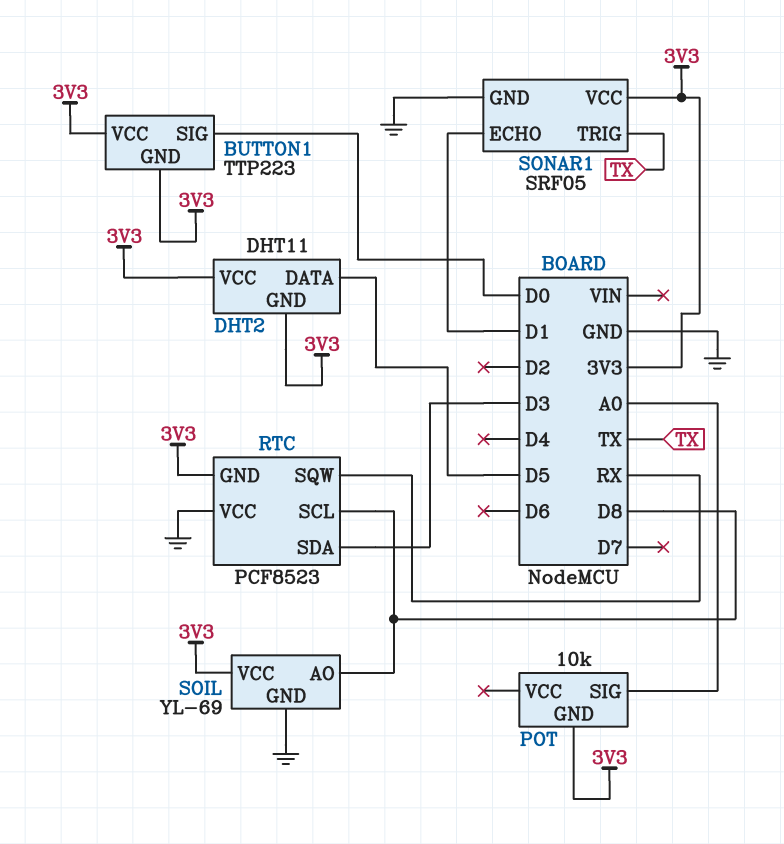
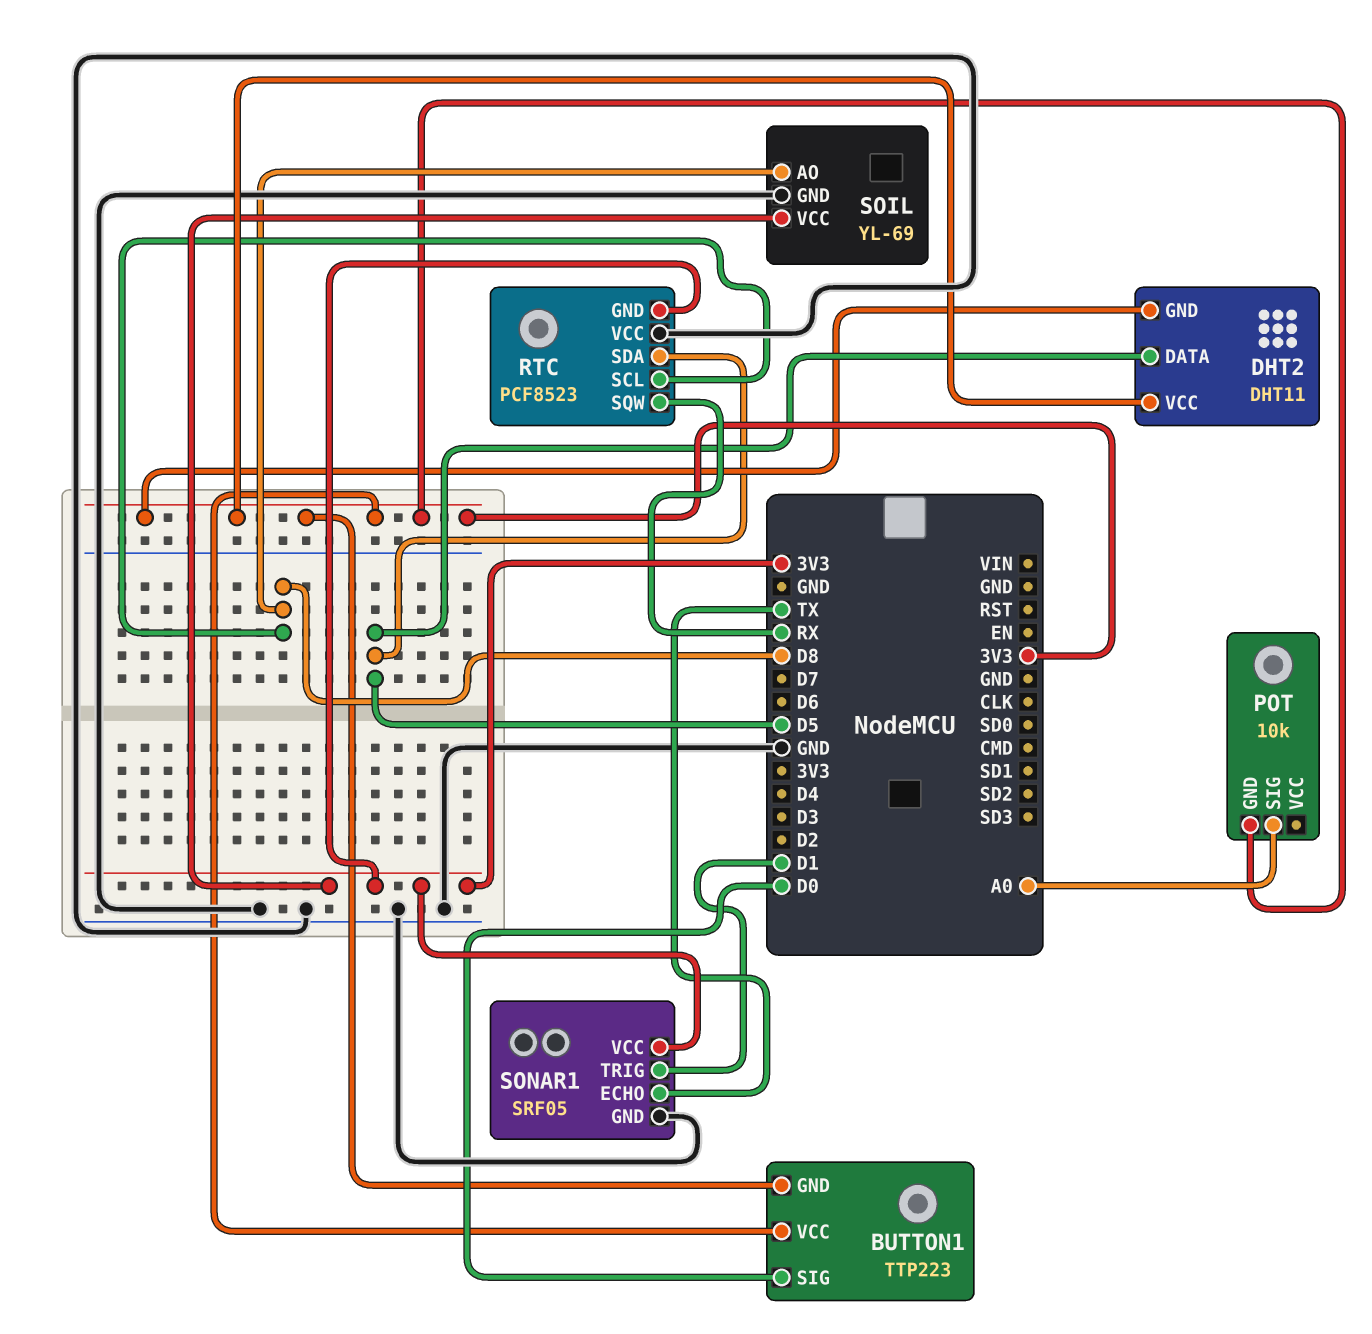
RTC pin SDA: D3 -> D5
SONAR1 pin ECHO: D1 -> TX
SONAR1 pin TRIG: TX -> D1

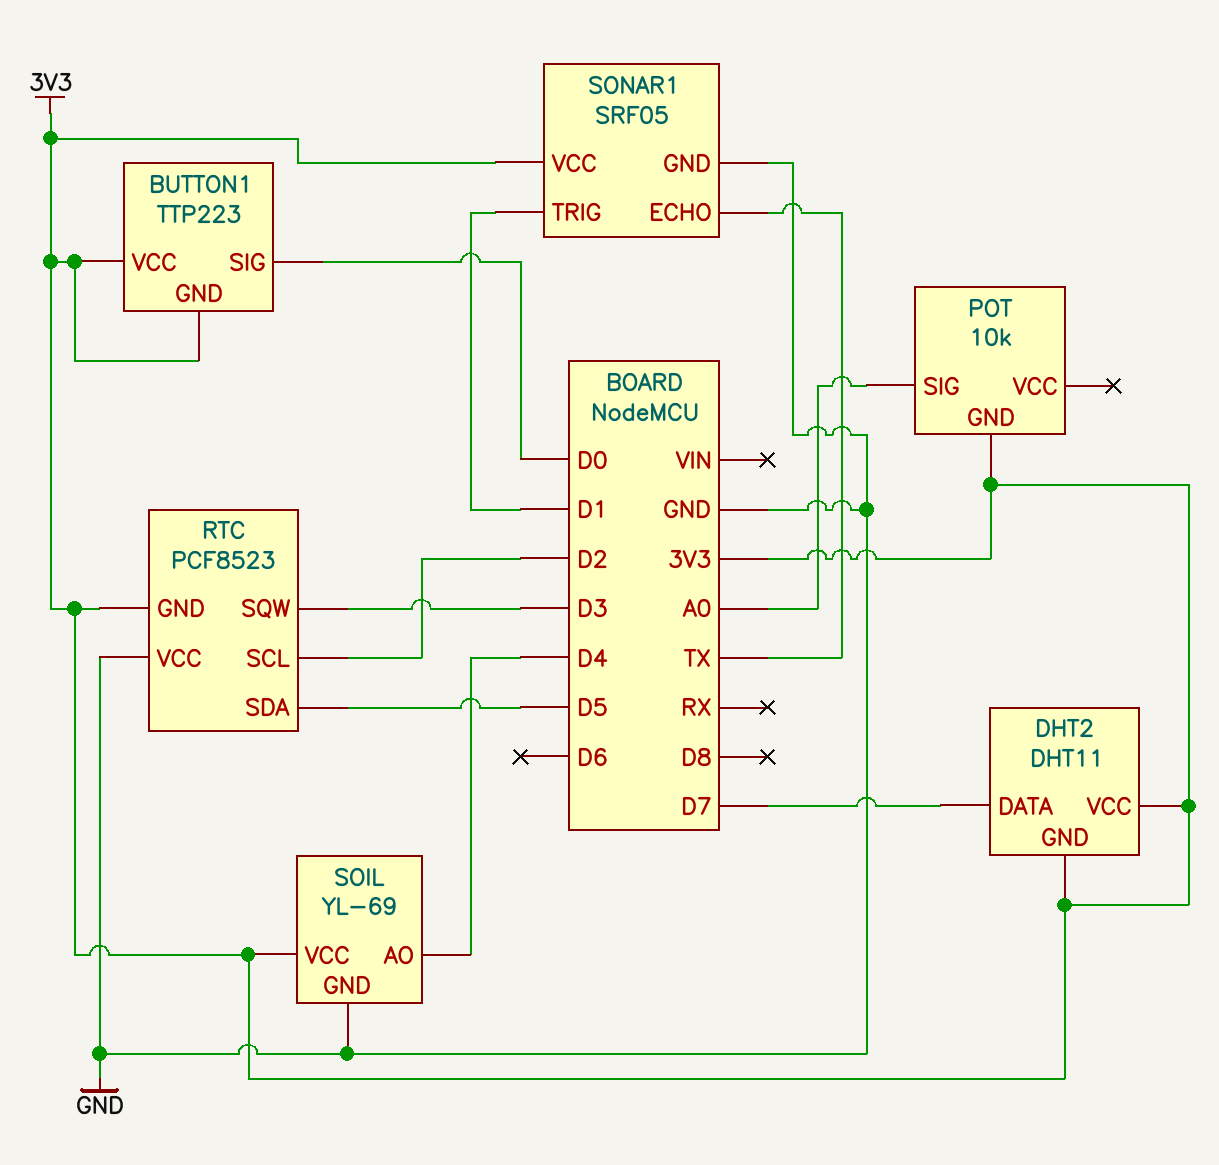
DHT2 pin DATA: D5 -> D7
RTC pin SCL: D8 -> D2
RTC pin SQW: RX -> D3
SOIL pin AO: D8 -> D4

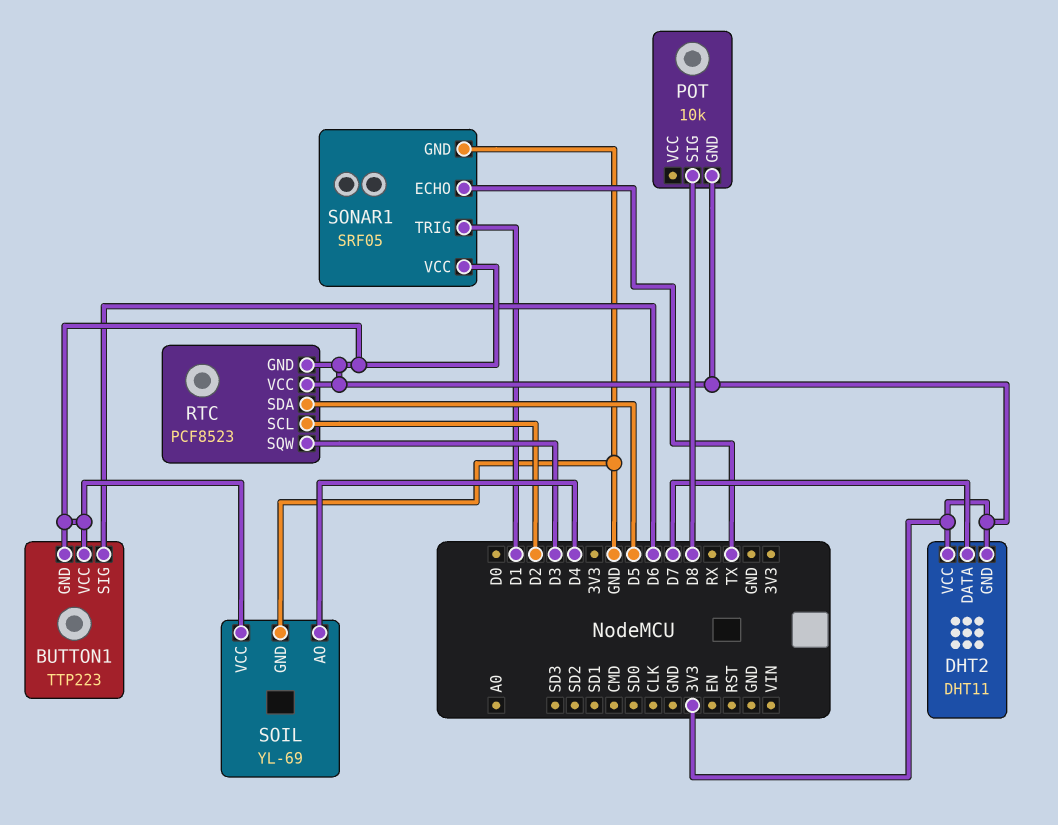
BUTTON1 pin SIG: D0 -> D6
POT pin SIG: A0 -> D8
RTC pin VCC: GND -> 3V3

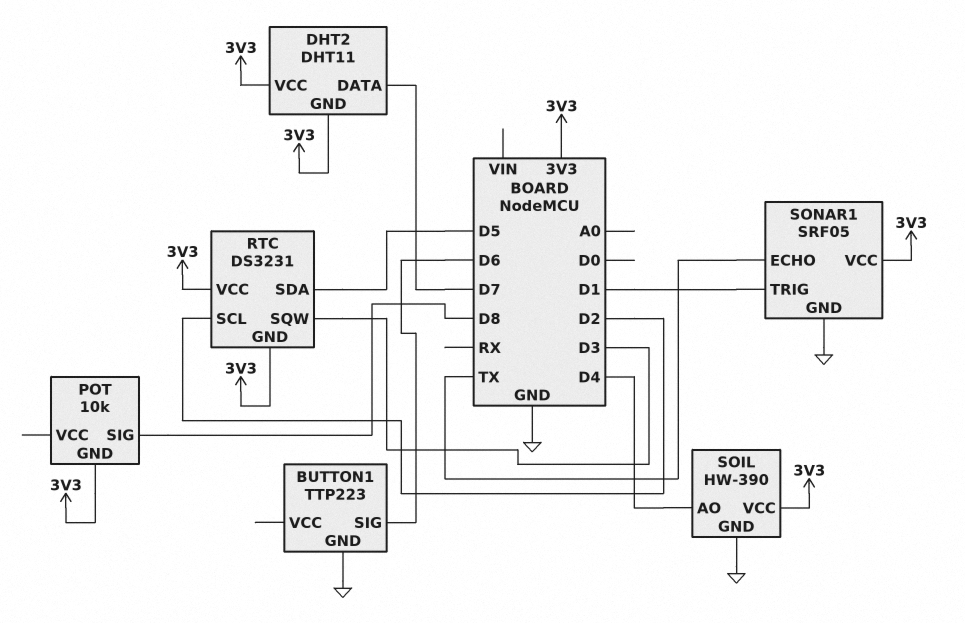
BUTTON1 pin GND: 3V3 -> GND
BUTTON1 pin VCC: 3V3 -> none
RTC: PCF8523 -> DS3231
SOIL: YL-69 -> HW-390

